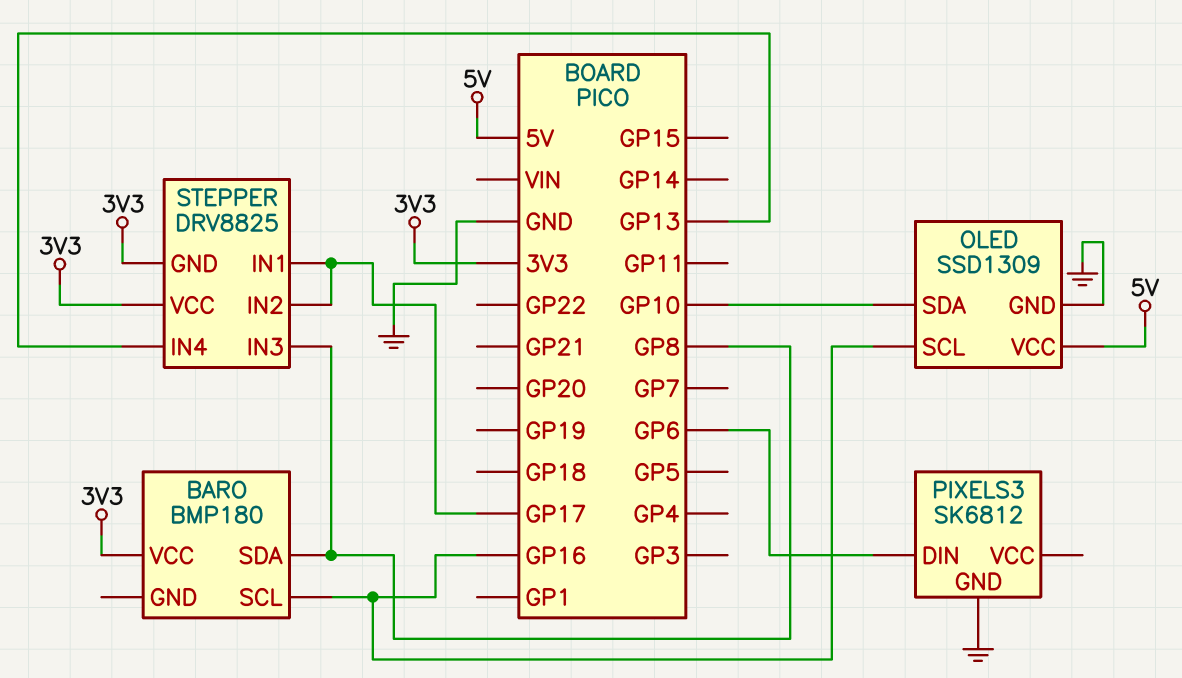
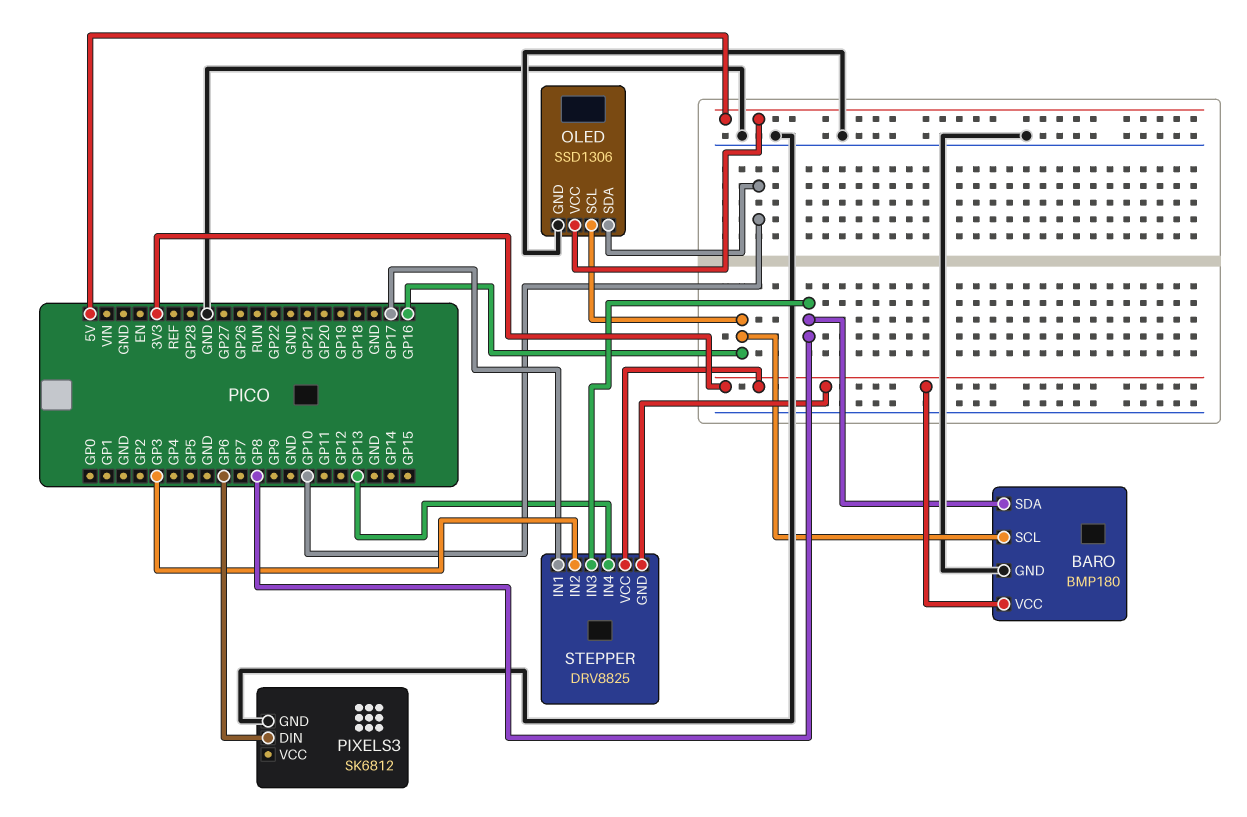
BARO pin GND: none -> GND
OLED: SSD1309 -> SSD1306
STEPPER pin IN2: GP17 -> GP3

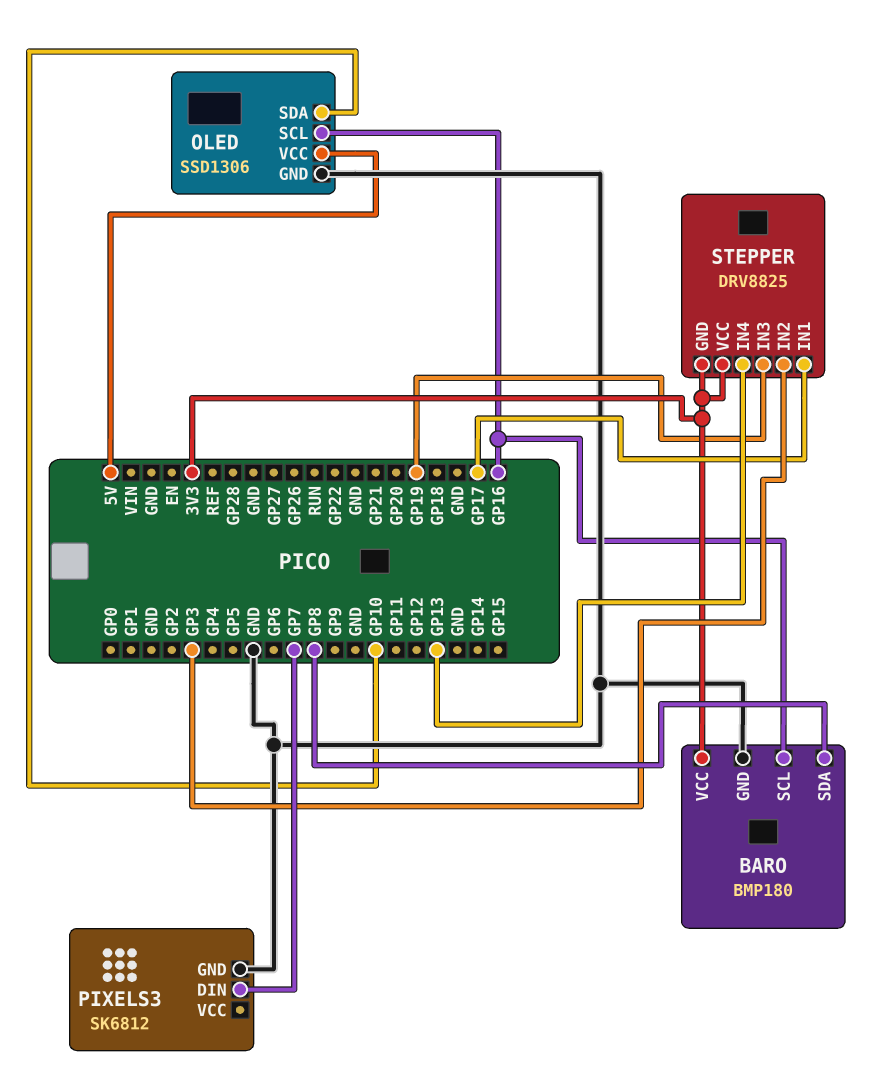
PIXELS3 pin DIN: GP6 -> GP7
STEPPER pin IN3: GP8 -> GP19

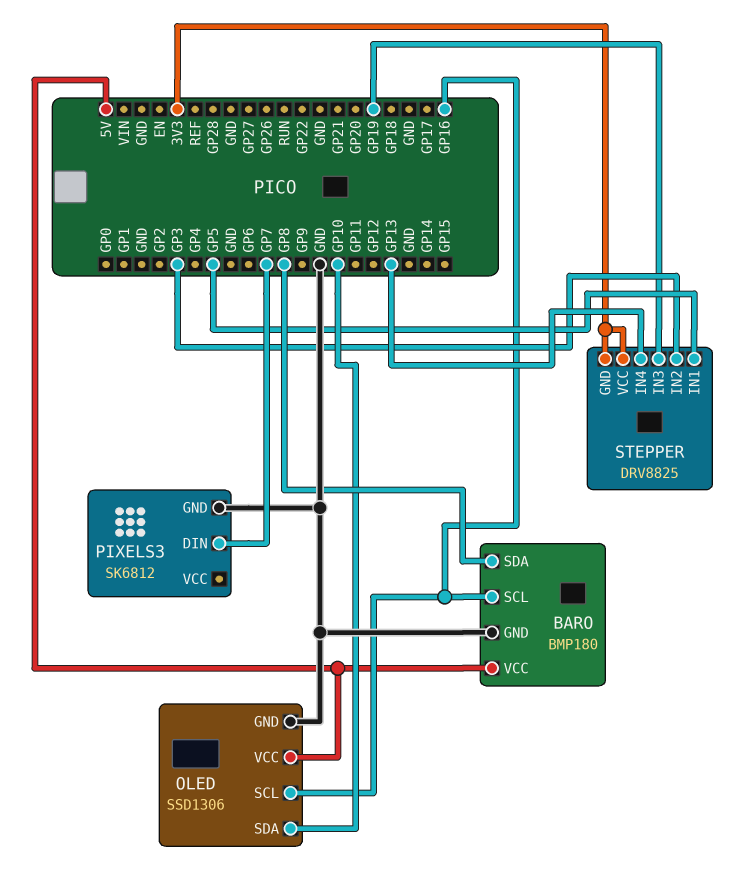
BARO pin VCC: 3V3 -> 5V
STEPPER pin IN1: GP17 -> GP5

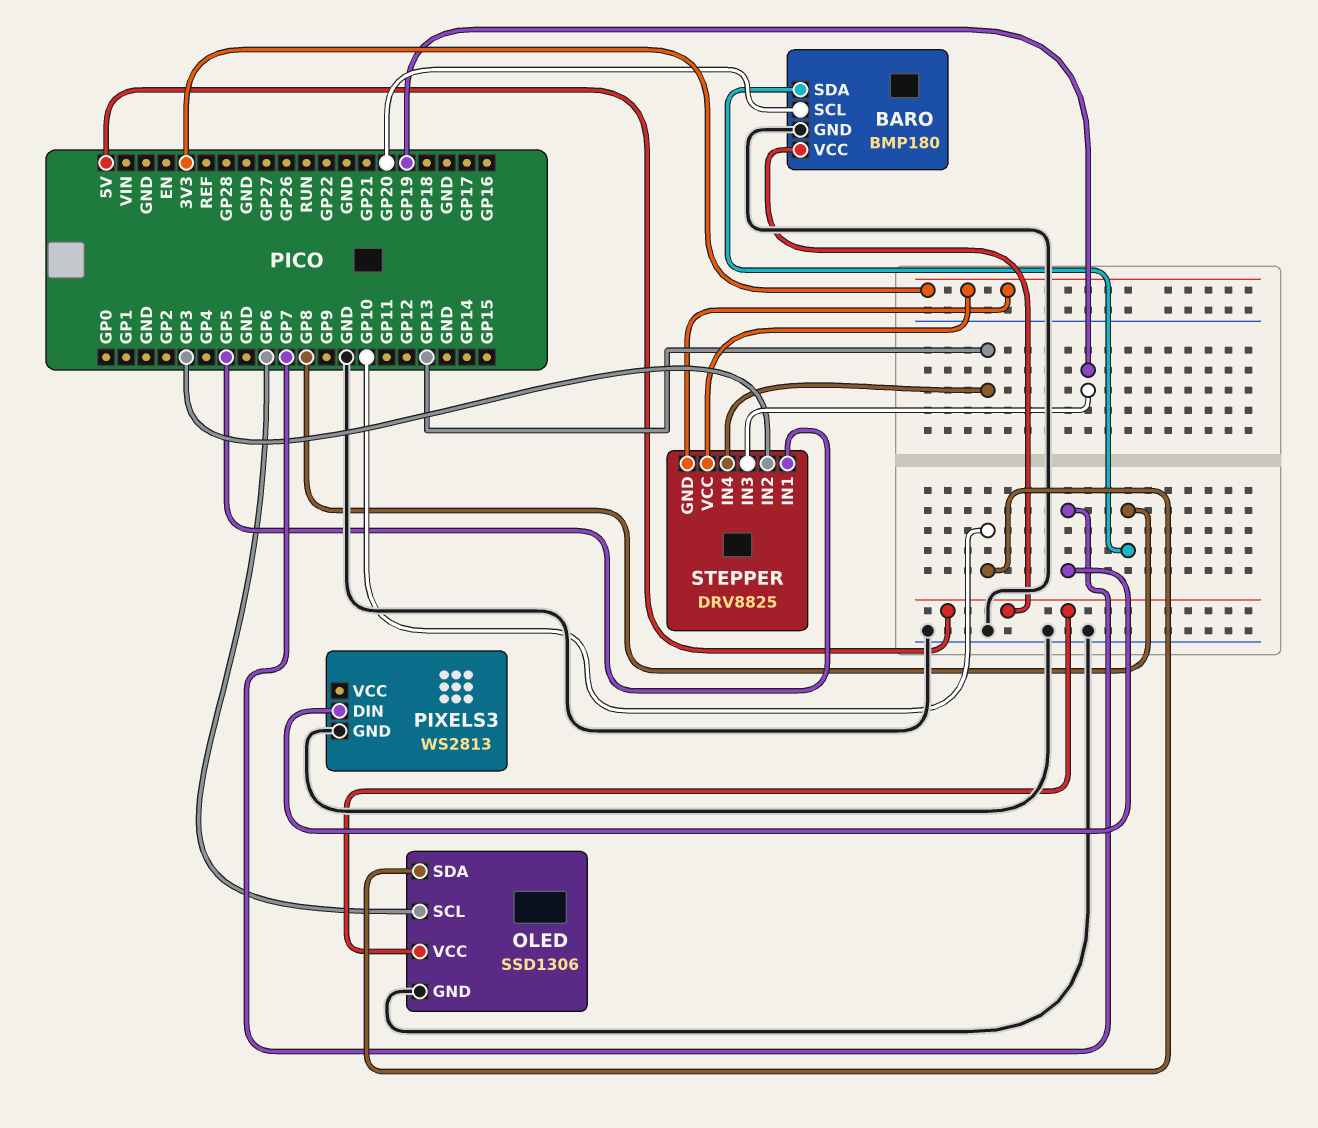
BARO pin SCL: GP16 -> GP20
OLED pin SCL: GP16 -> GP6
PIXELS3: SK6812 -> WS2813

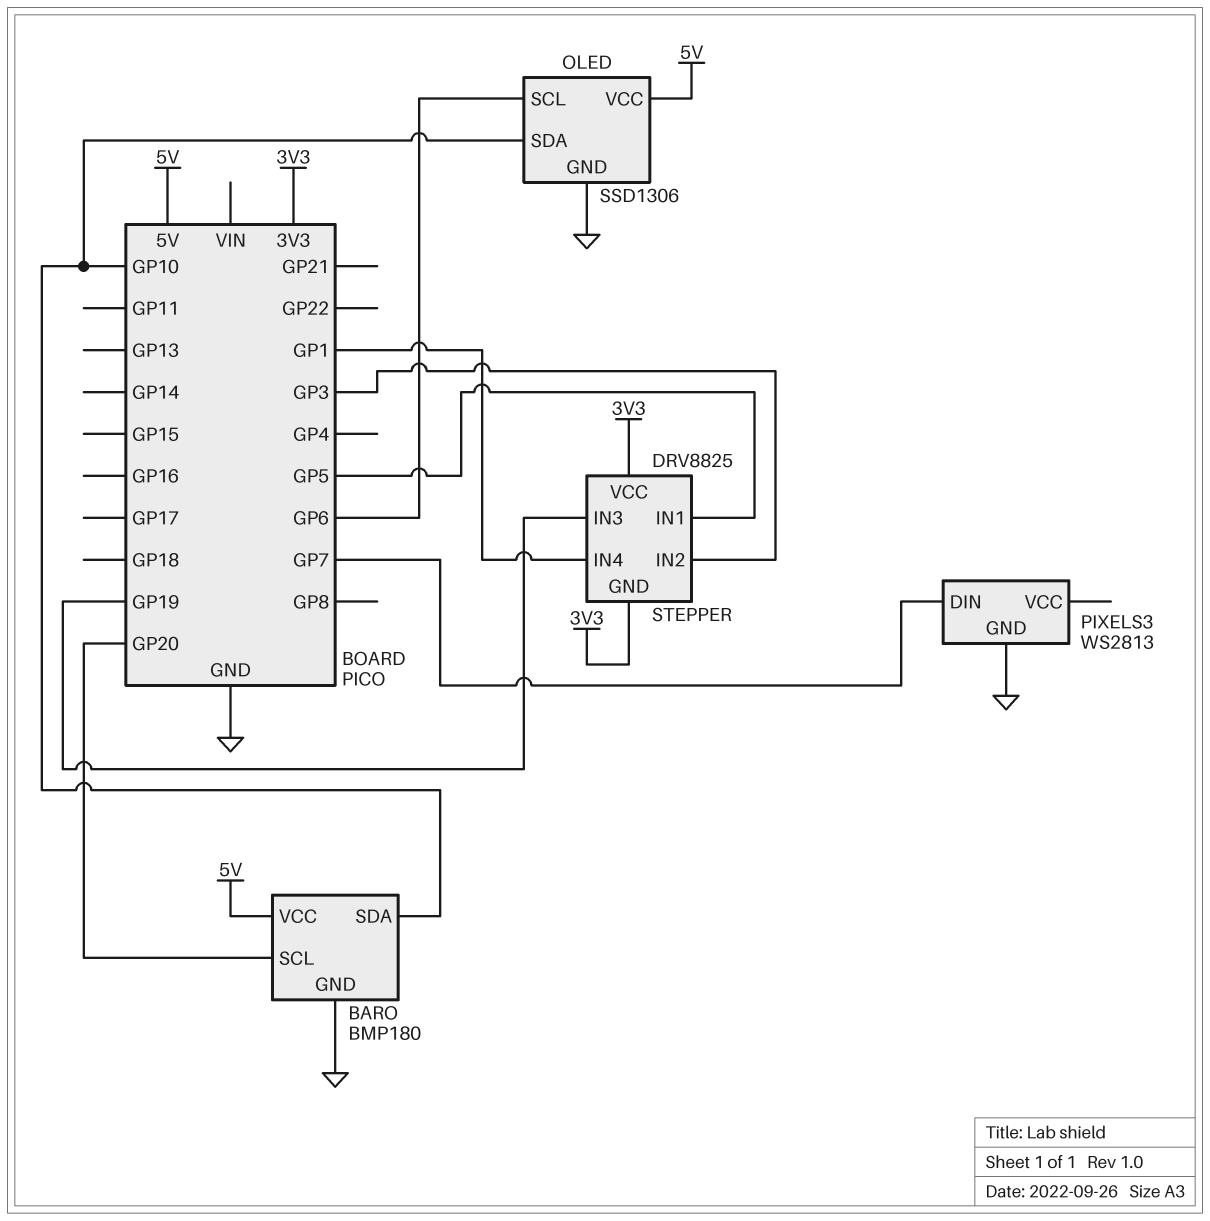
BARO pin SDA: GP8 -> GP10
STEPPER pin IN4: GP13 -> GP1

